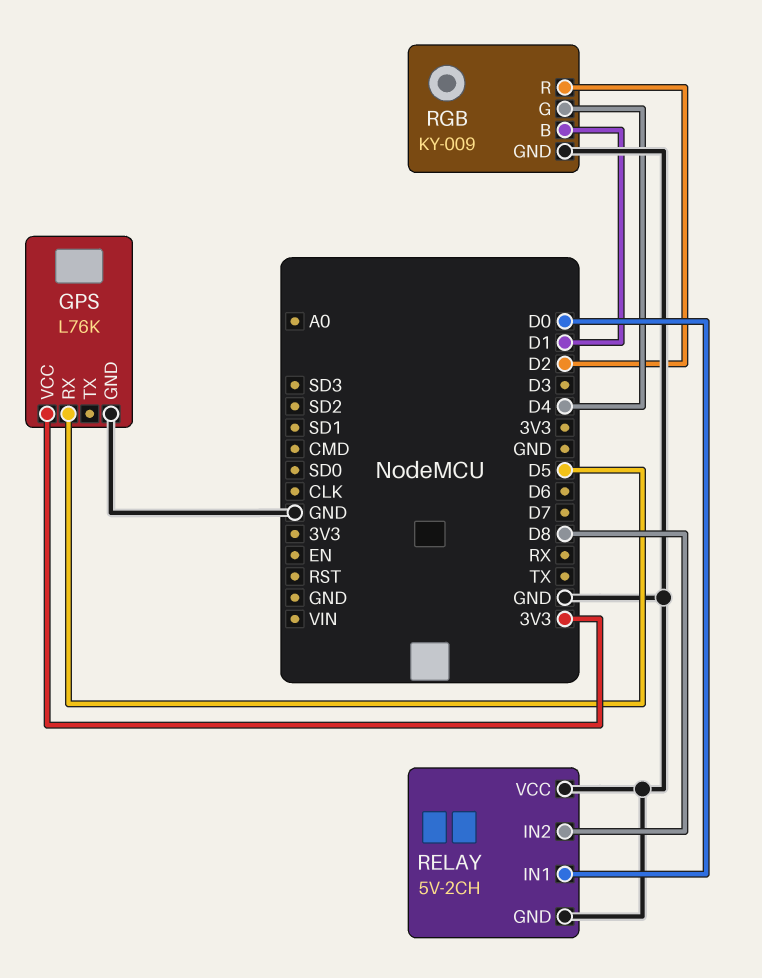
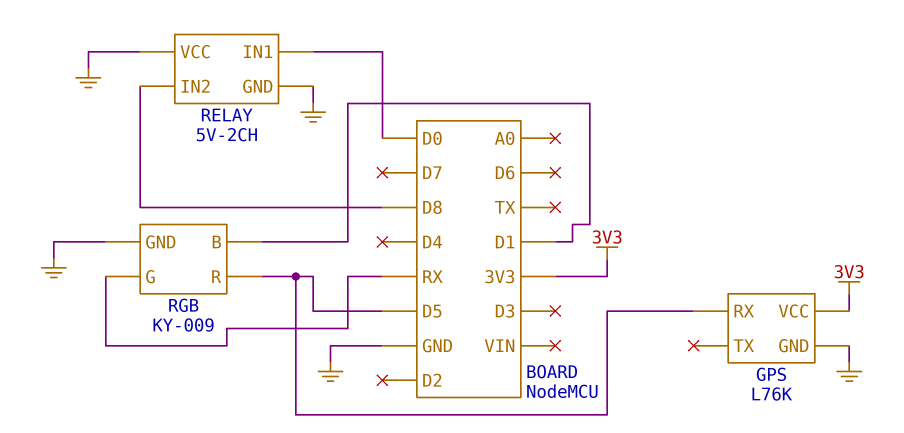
RGB pin G: D4 -> RX
RGB pin R: D2 -> D5

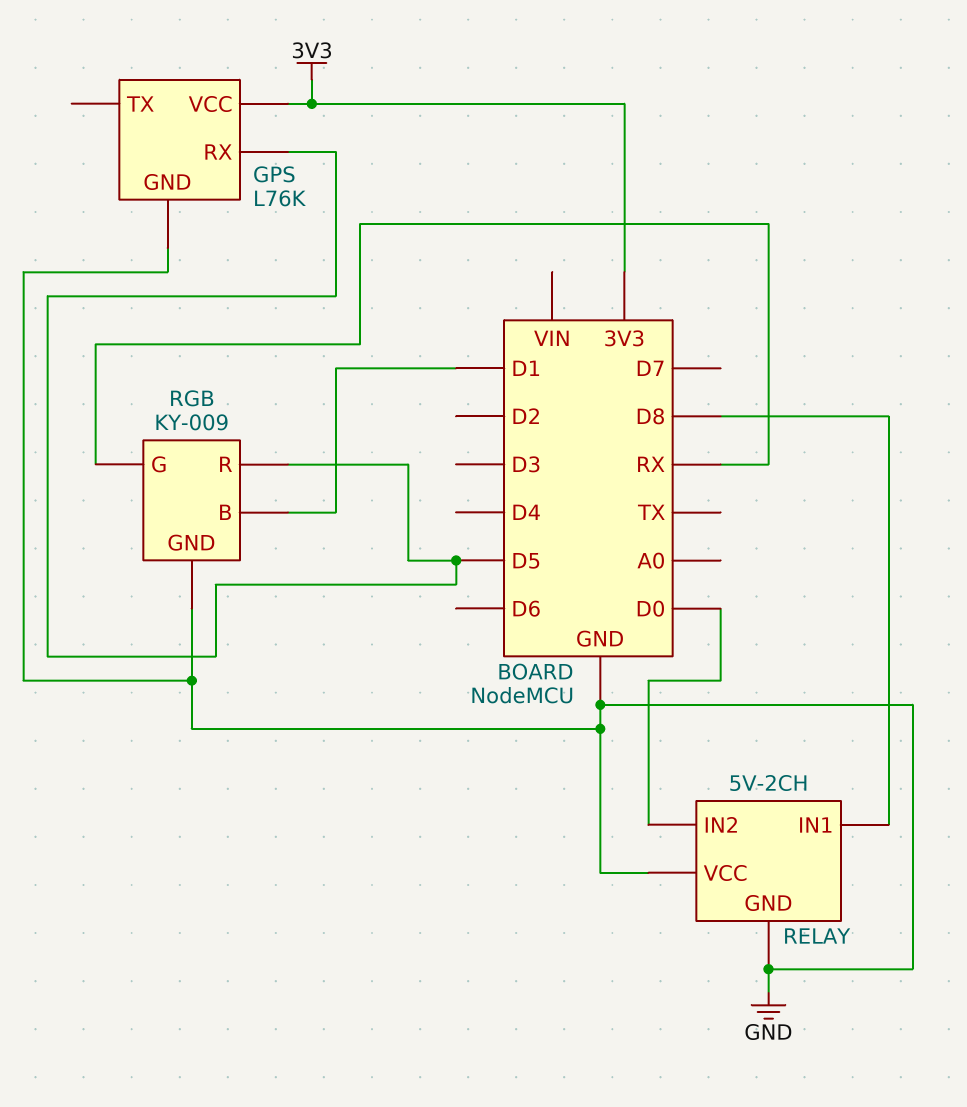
RELAY pin IN1: D0 -> D8
RELAY pin IN2: D8 -> D0

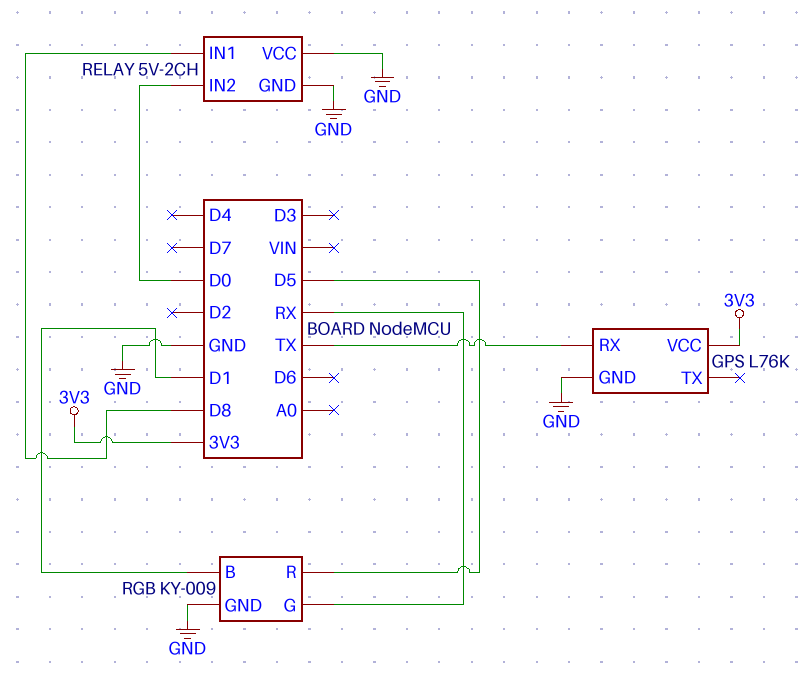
GPS pin RX: D5 -> TX

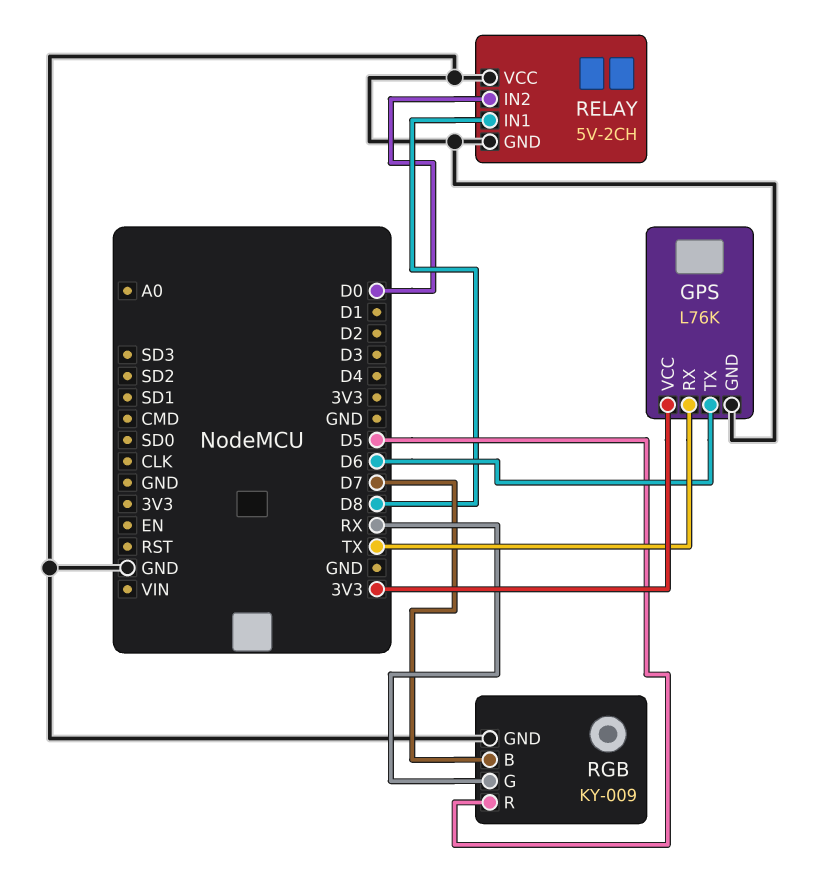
GPS pin TX: none -> D6
RGB pin B: D1 -> D7

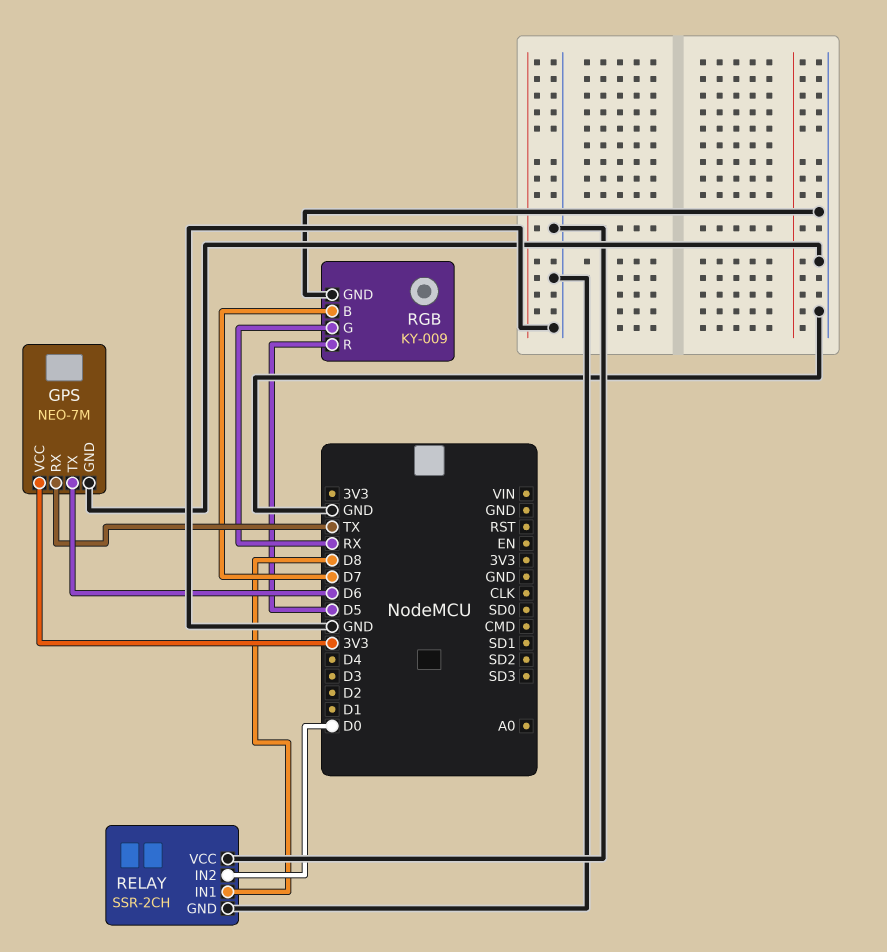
GPS: L76K -> NEO-7M
RELAY: 5V-2CH -> SSR-2CH

